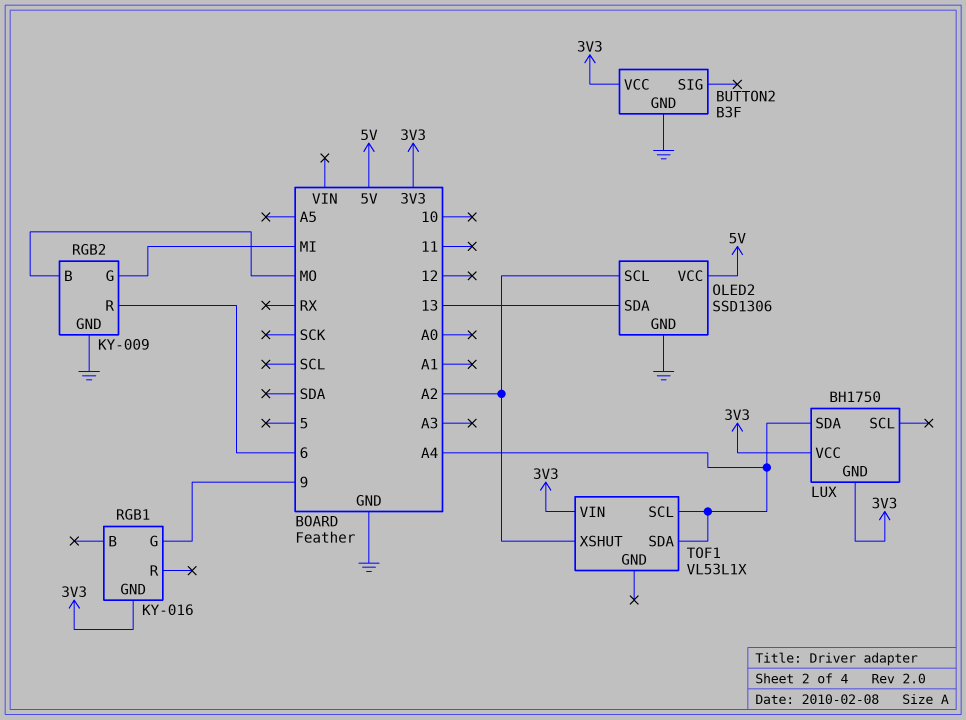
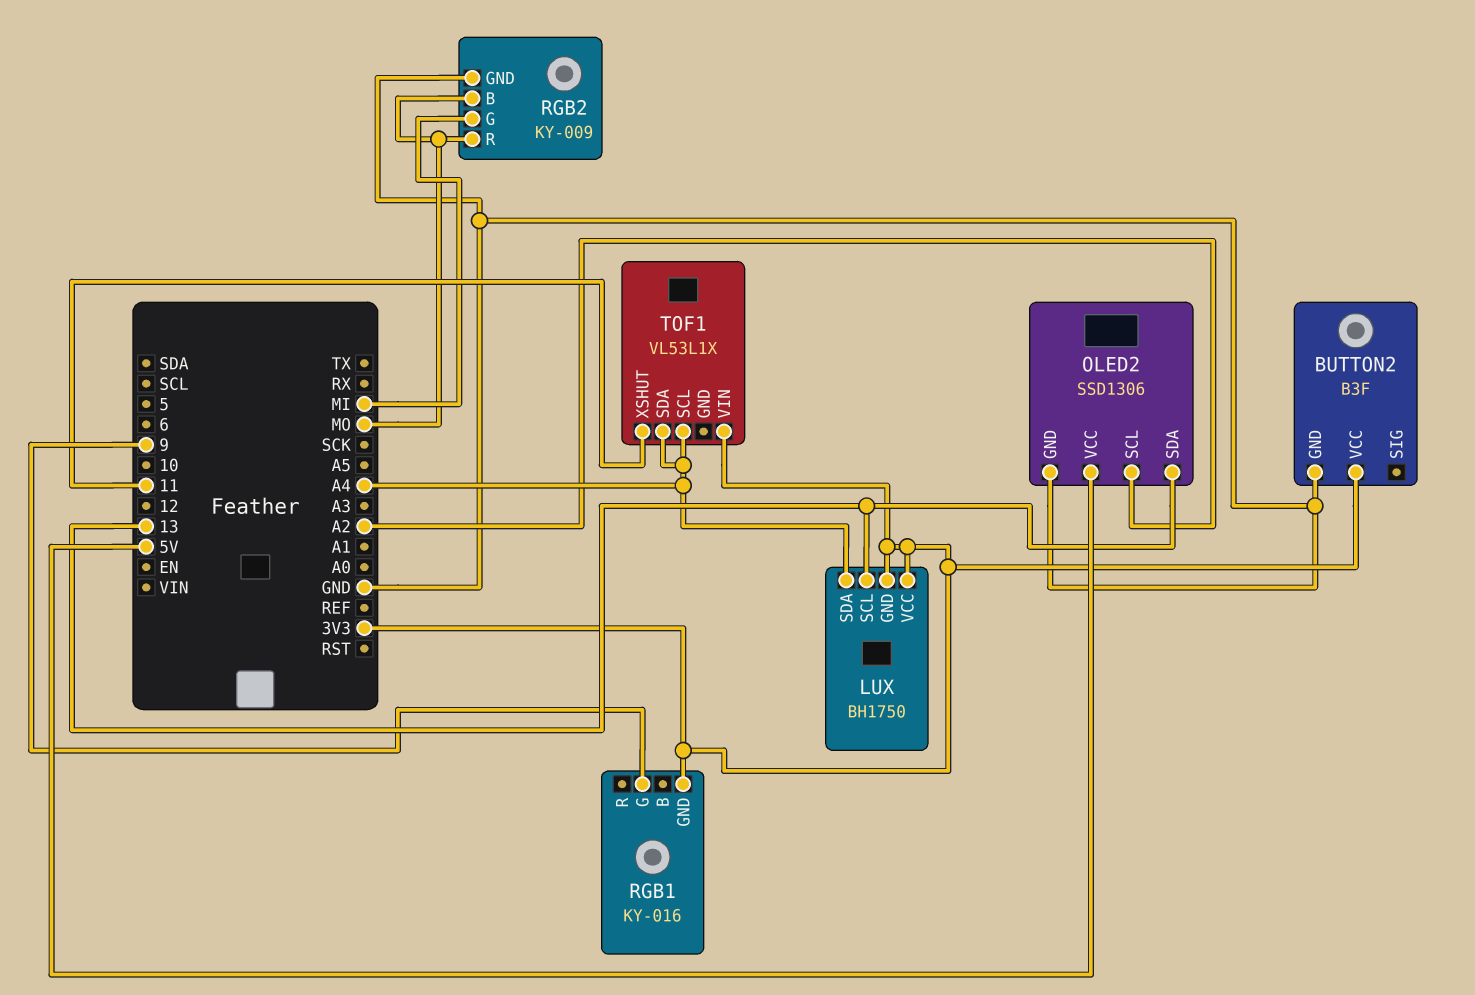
LUX pin SCL: none -> 13
RGB2 pin R: 6 -> MO
TOF1 pin XSHUT: A2 -> 11

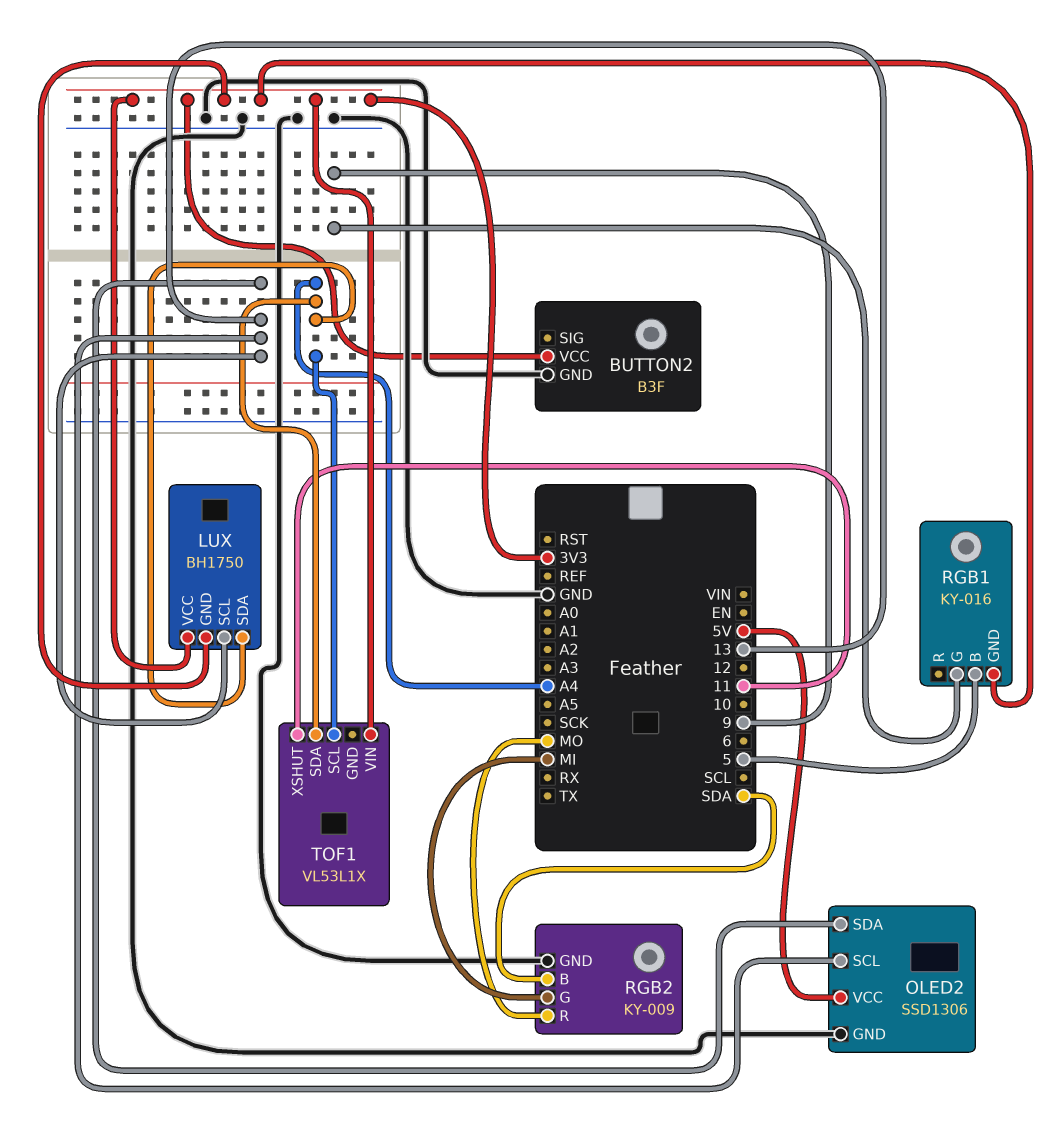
OLED2 pin SCL: A2 -> 13
RGB1 pin B: none -> 5
RGB2 pin B: MO -> SDA

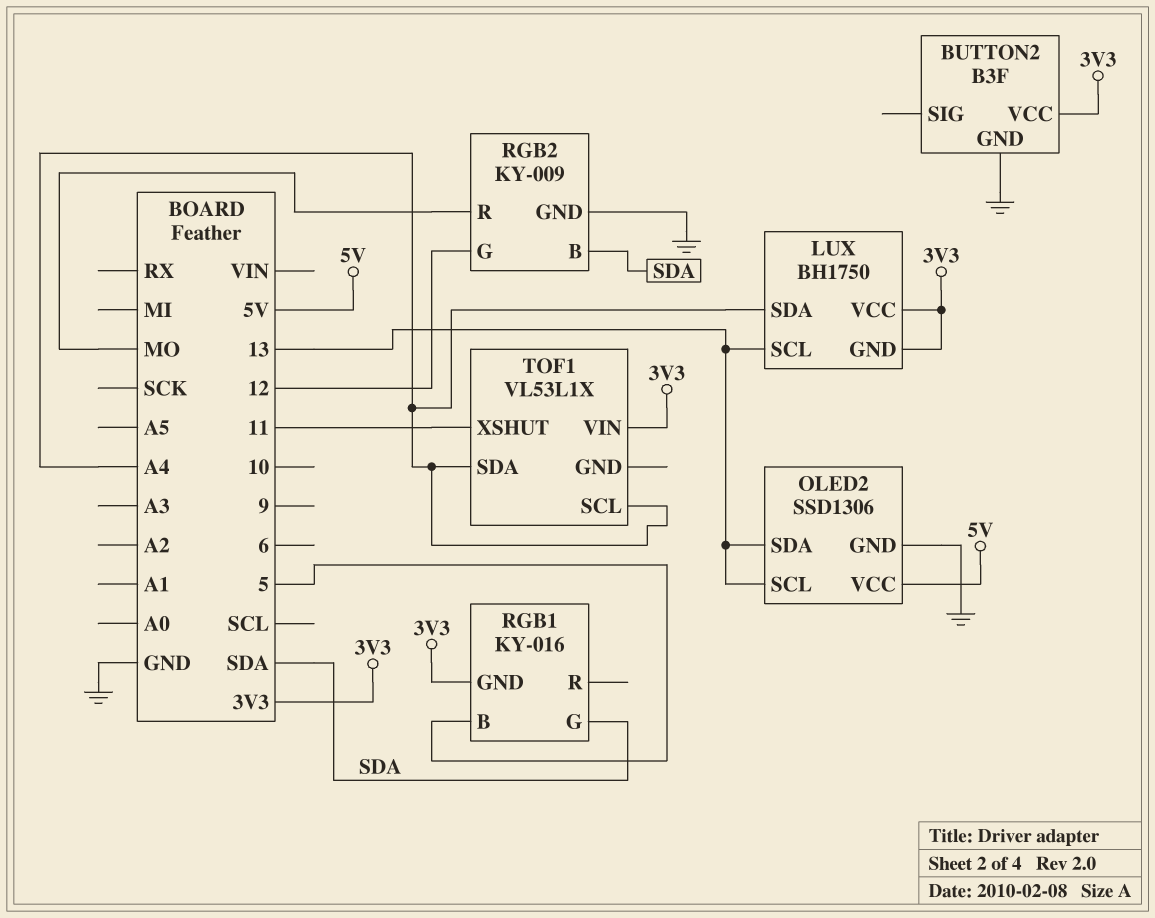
RGB1 pin G: 9 -> SDA
RGB2 pin G: MI -> 12

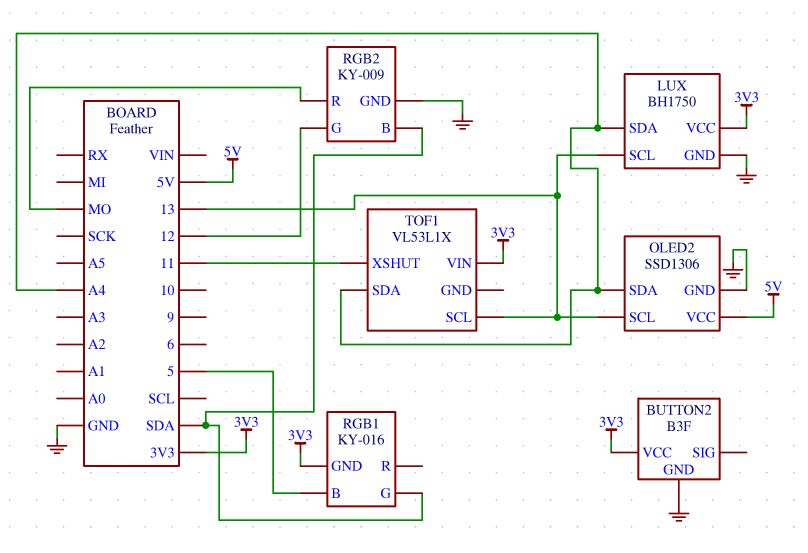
LUX pin GND: 3V3 -> GND
OLED2 pin SDA: 13 -> A4
TOF1 pin SCL: A4 -> 13

